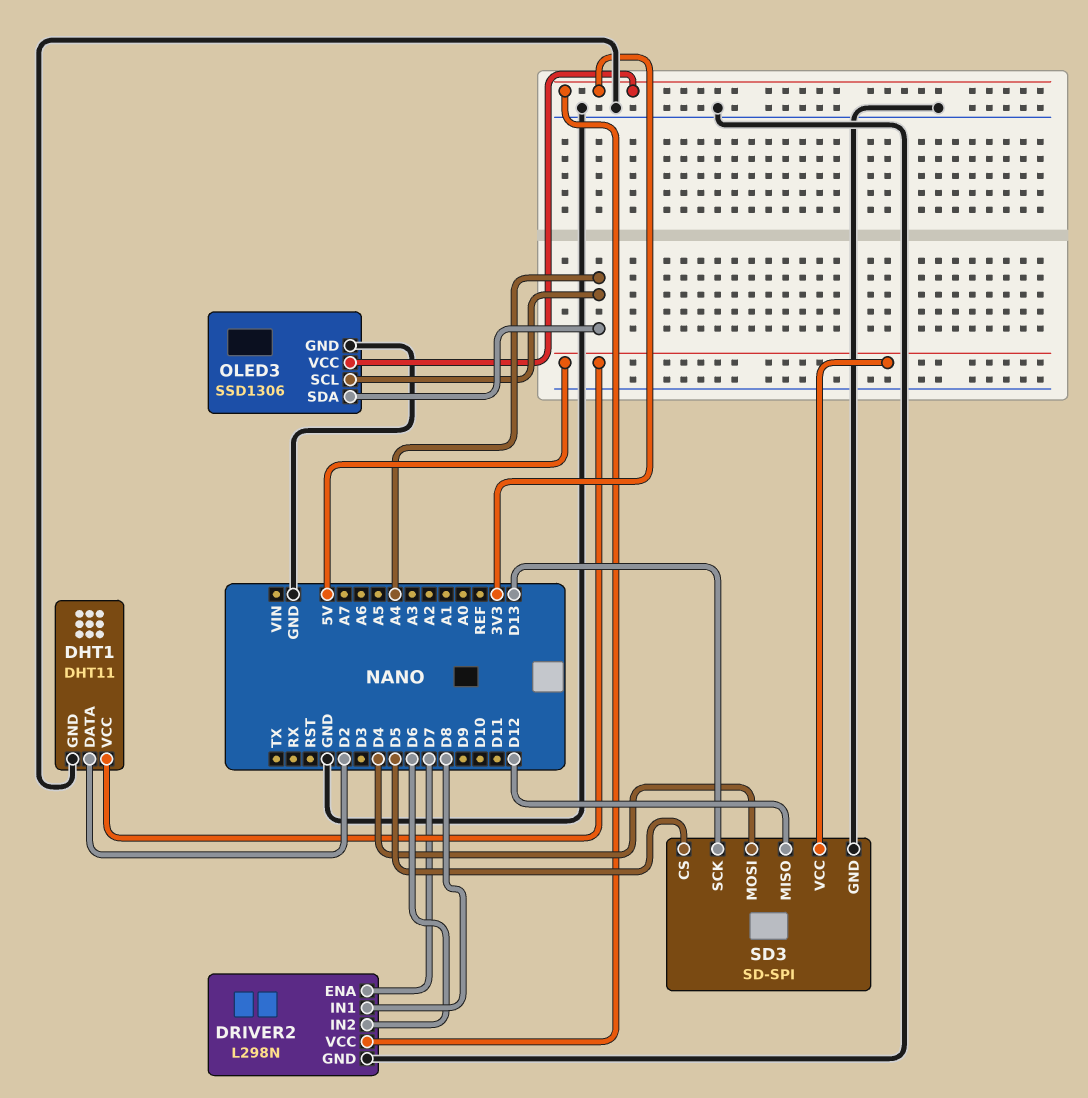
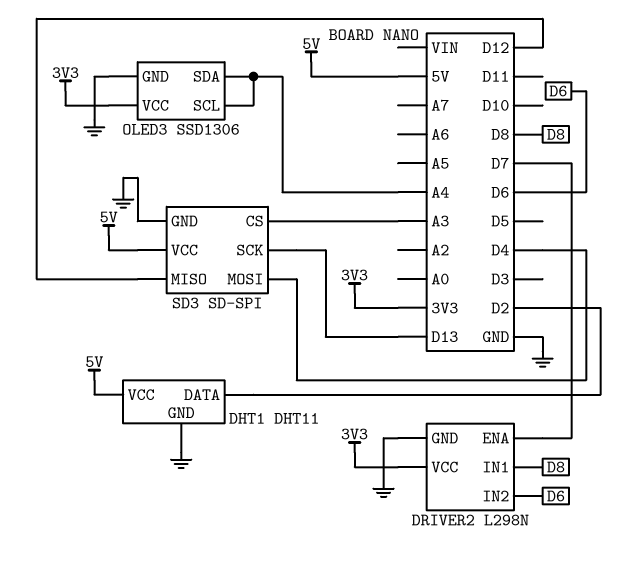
SD3 pin CS: D5 -> A3

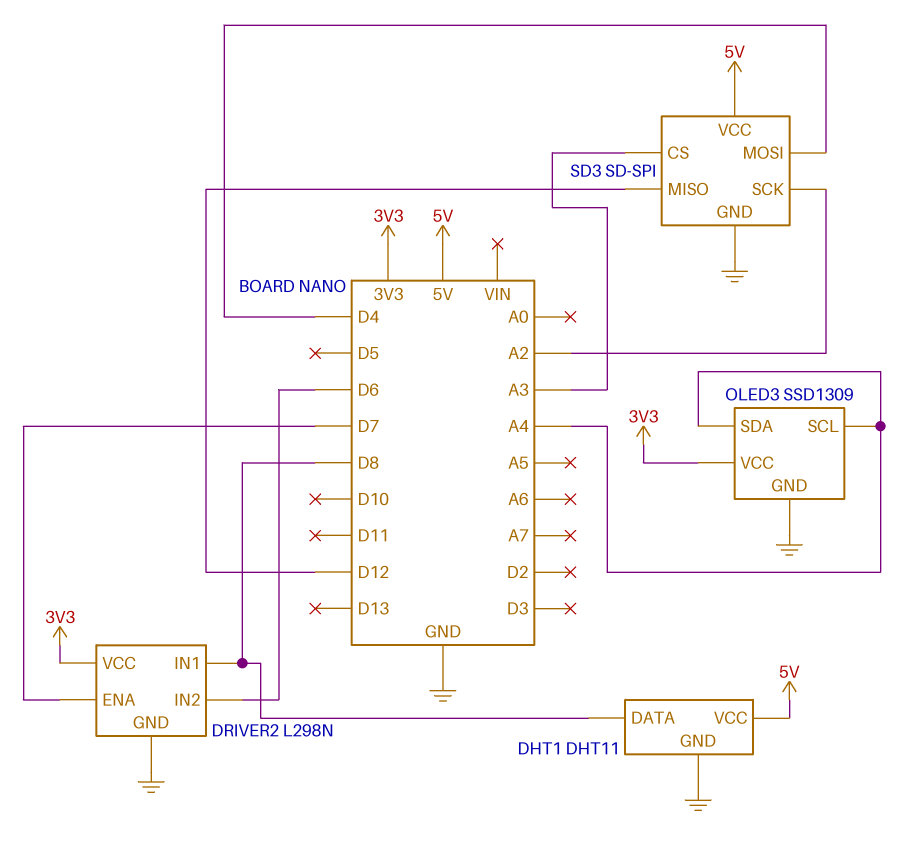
DHT1 pin DATA: D2 -> D8
OLED3: SSD1306 -> SSD1309
SD3 pin SCK: D13 -> A2

